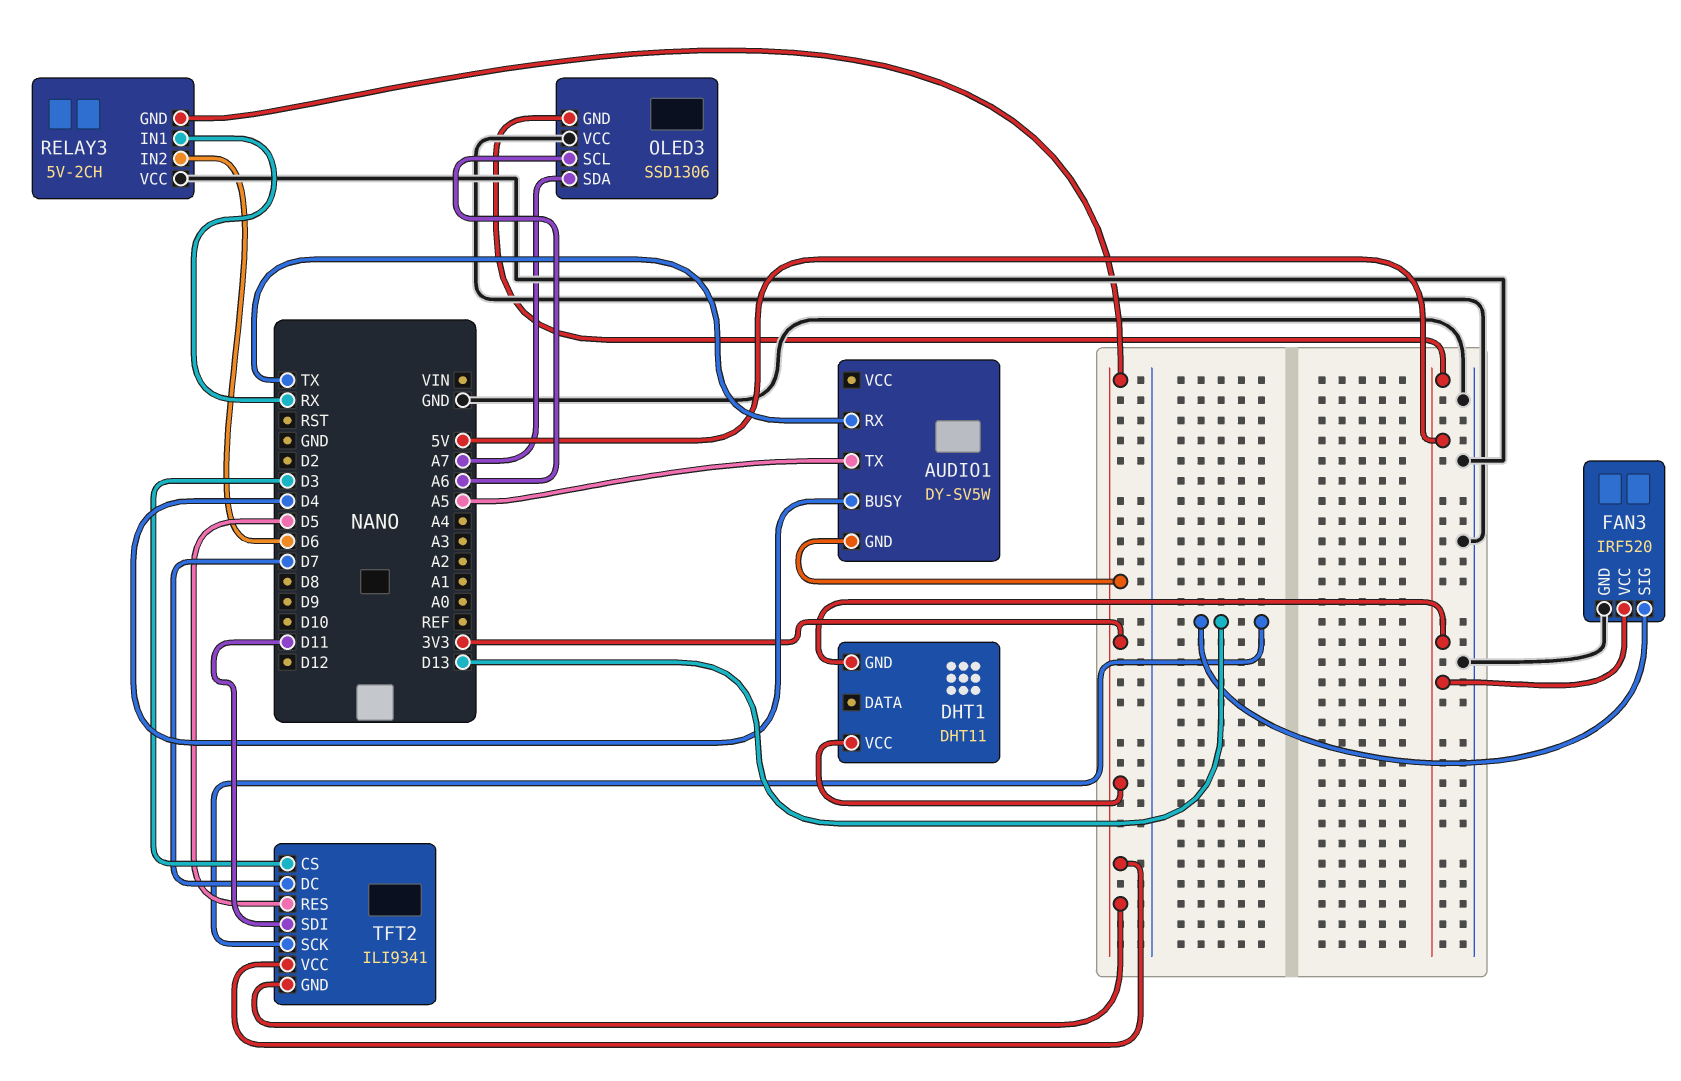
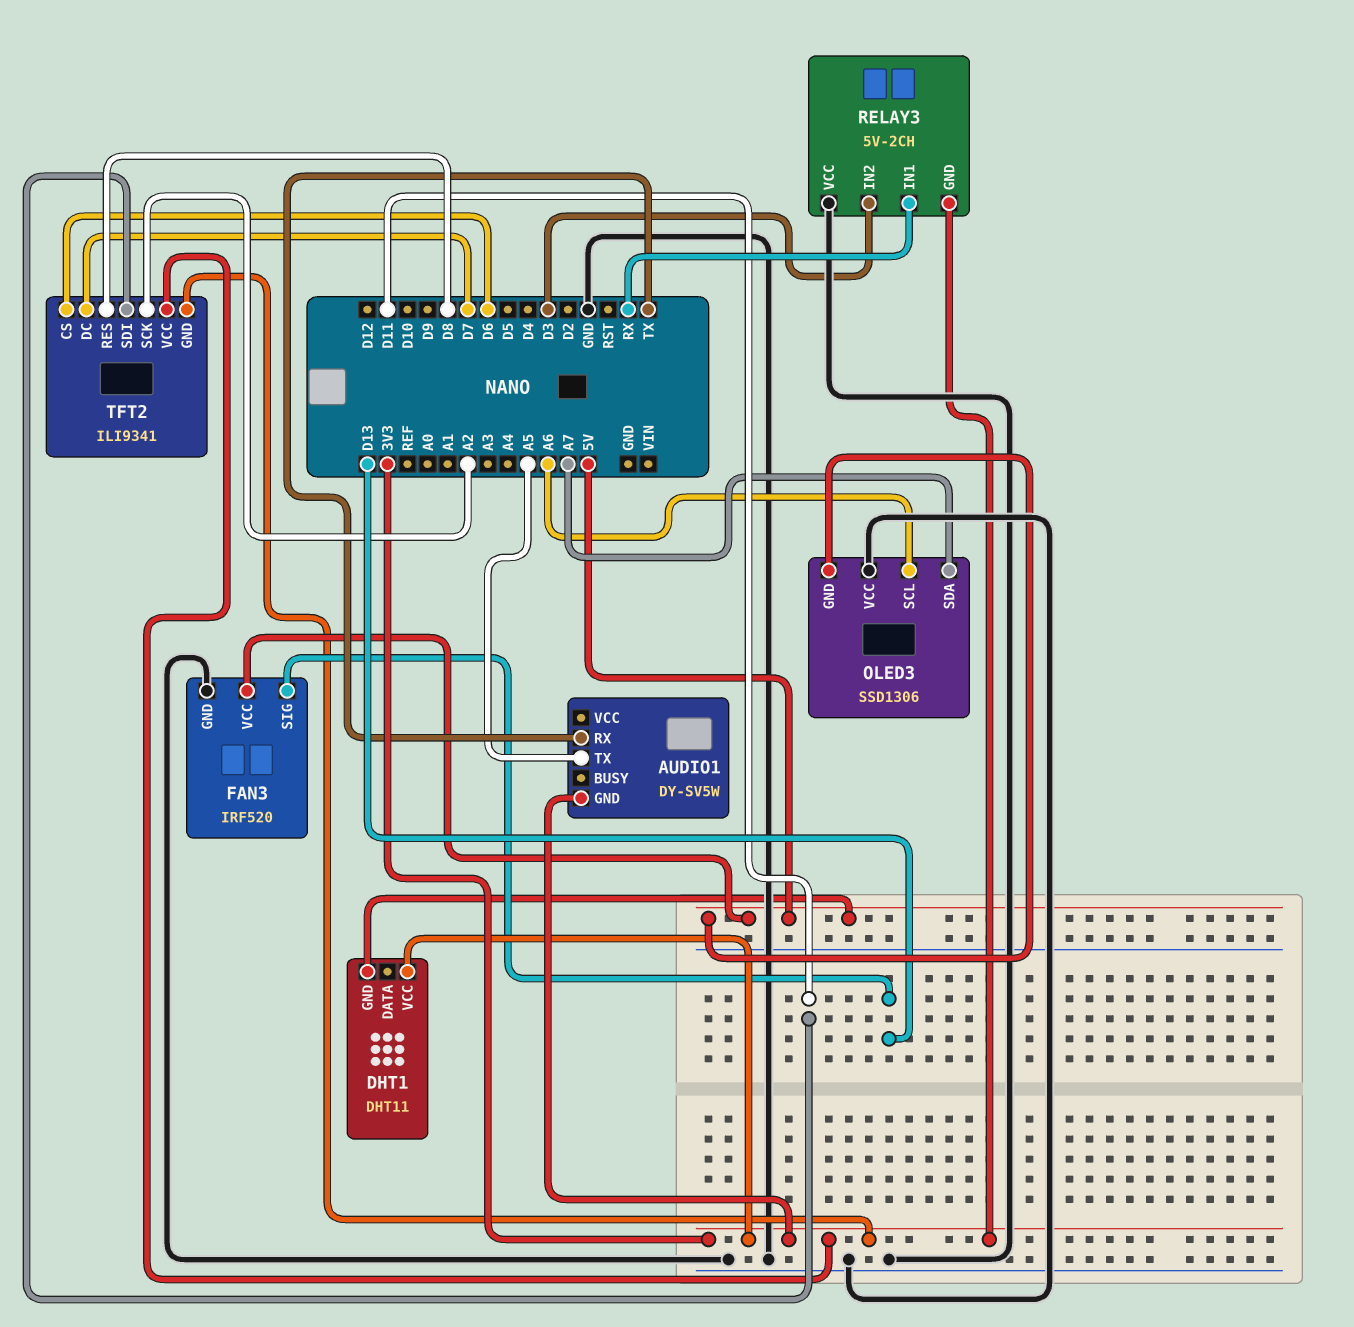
AUDIO1 pin BUSY: D4 -> none
RELAY3 pin IN2: D6 -> D3
TFT2 pin CS: D3 -> D6
TFT2 pin RES: D5 -> D8
TFT2 pin SCK: D13 -> A2

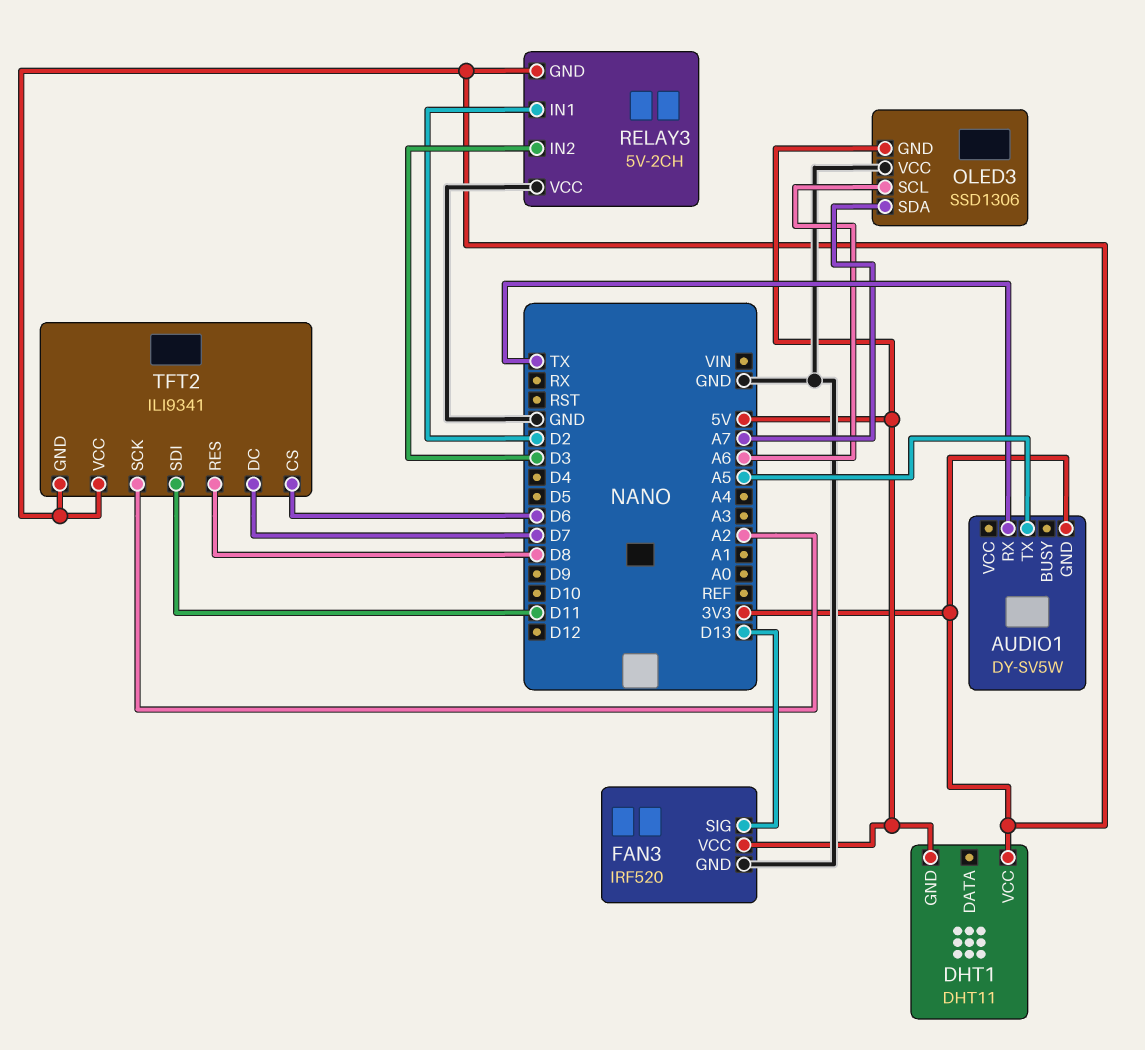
RELAY3 pin IN1: RX -> D2

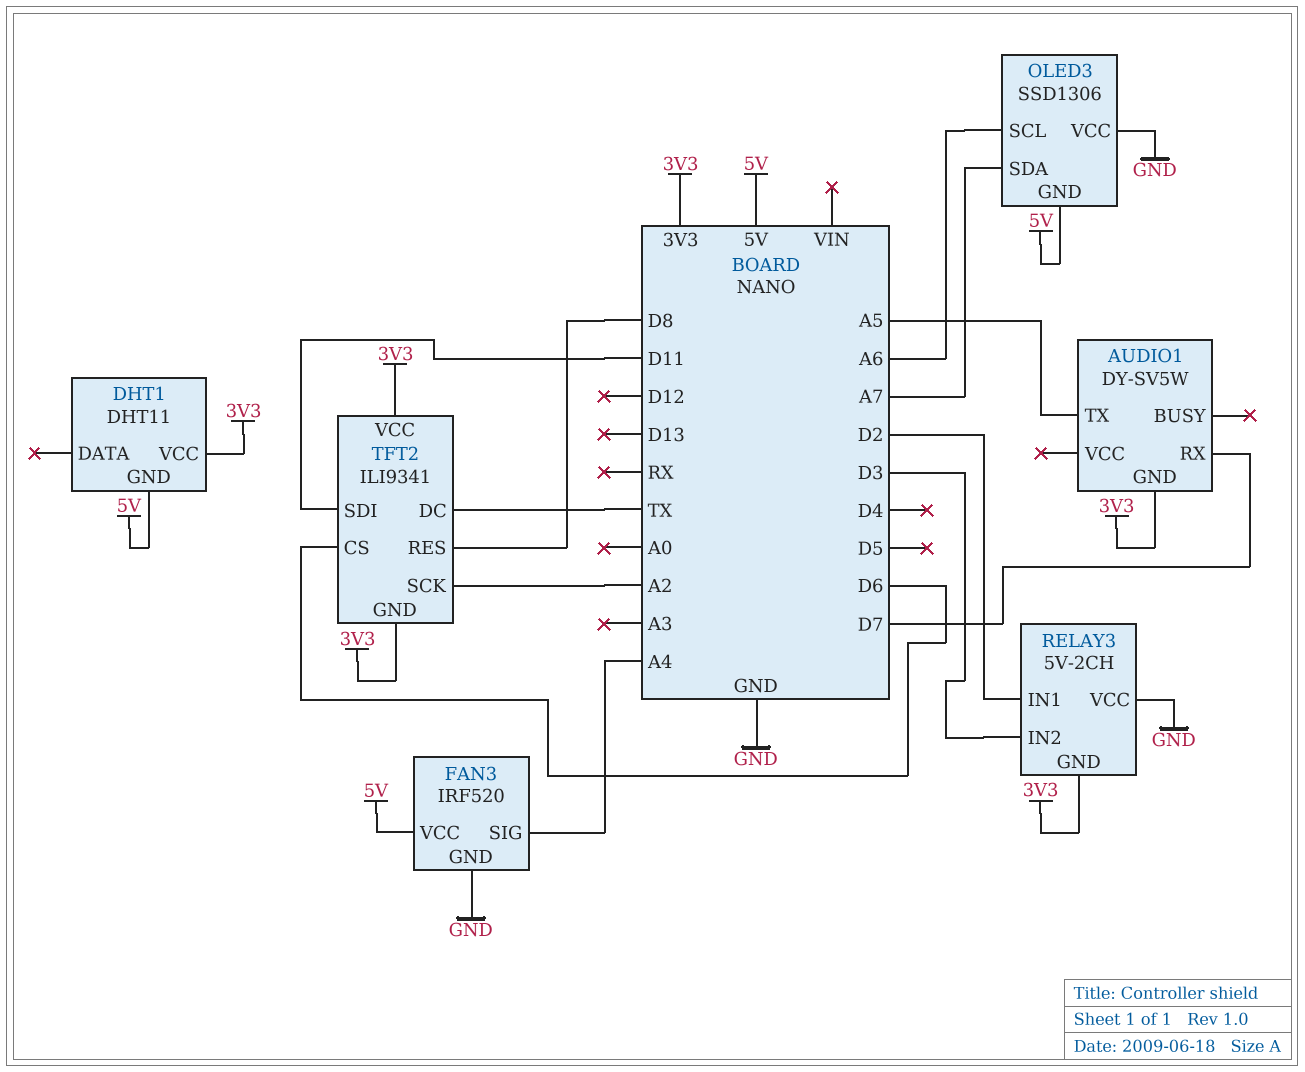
AUDIO1 pin RX: TX -> D7
FAN3 pin SIG: D13 -> A4
TFT2 pin DC: D7 -> TX

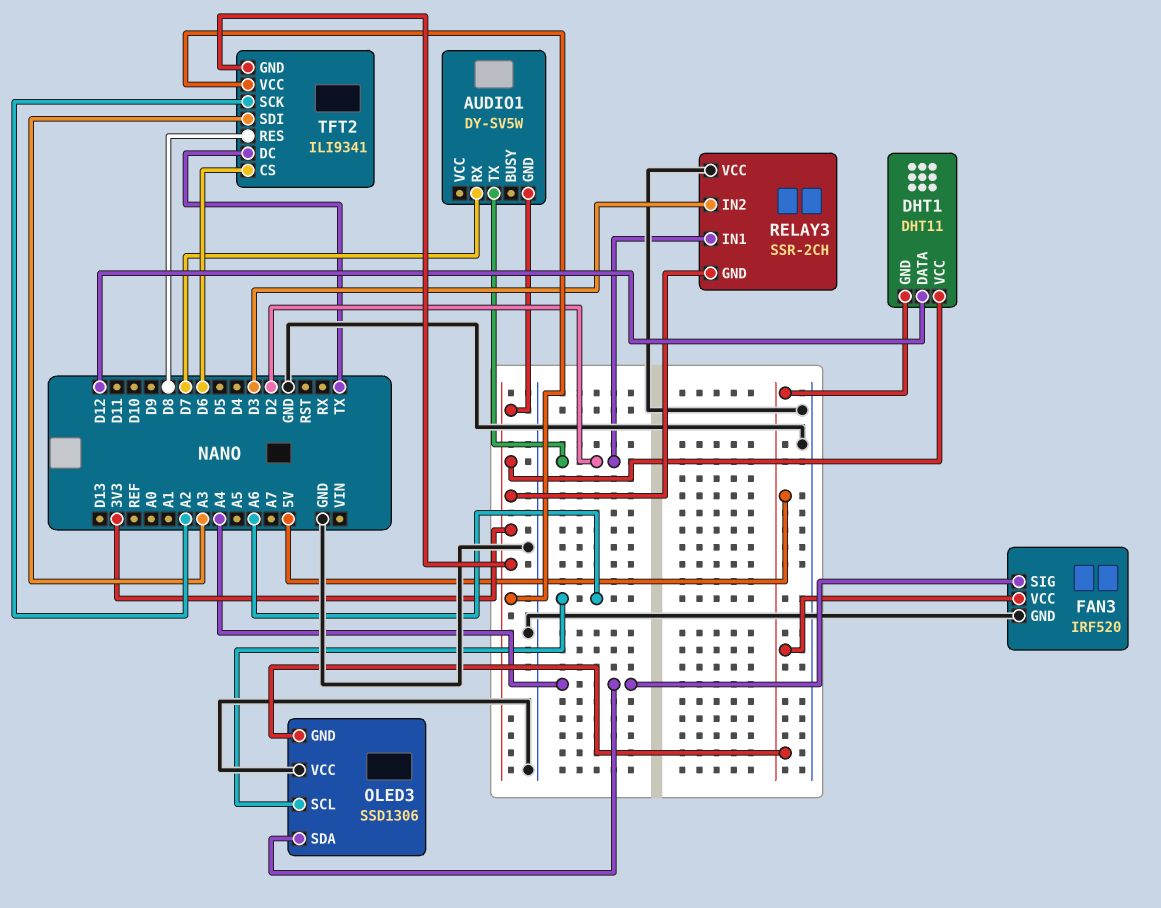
AUDIO1 pin TX: A5 -> D2
DHT1 pin DATA: none -> D12
OLED3 pin SDA: A7 -> A4
RELAY3: 5V-2CH -> SSR-2CH
TFT2 pin SDI: D11 -> A3

